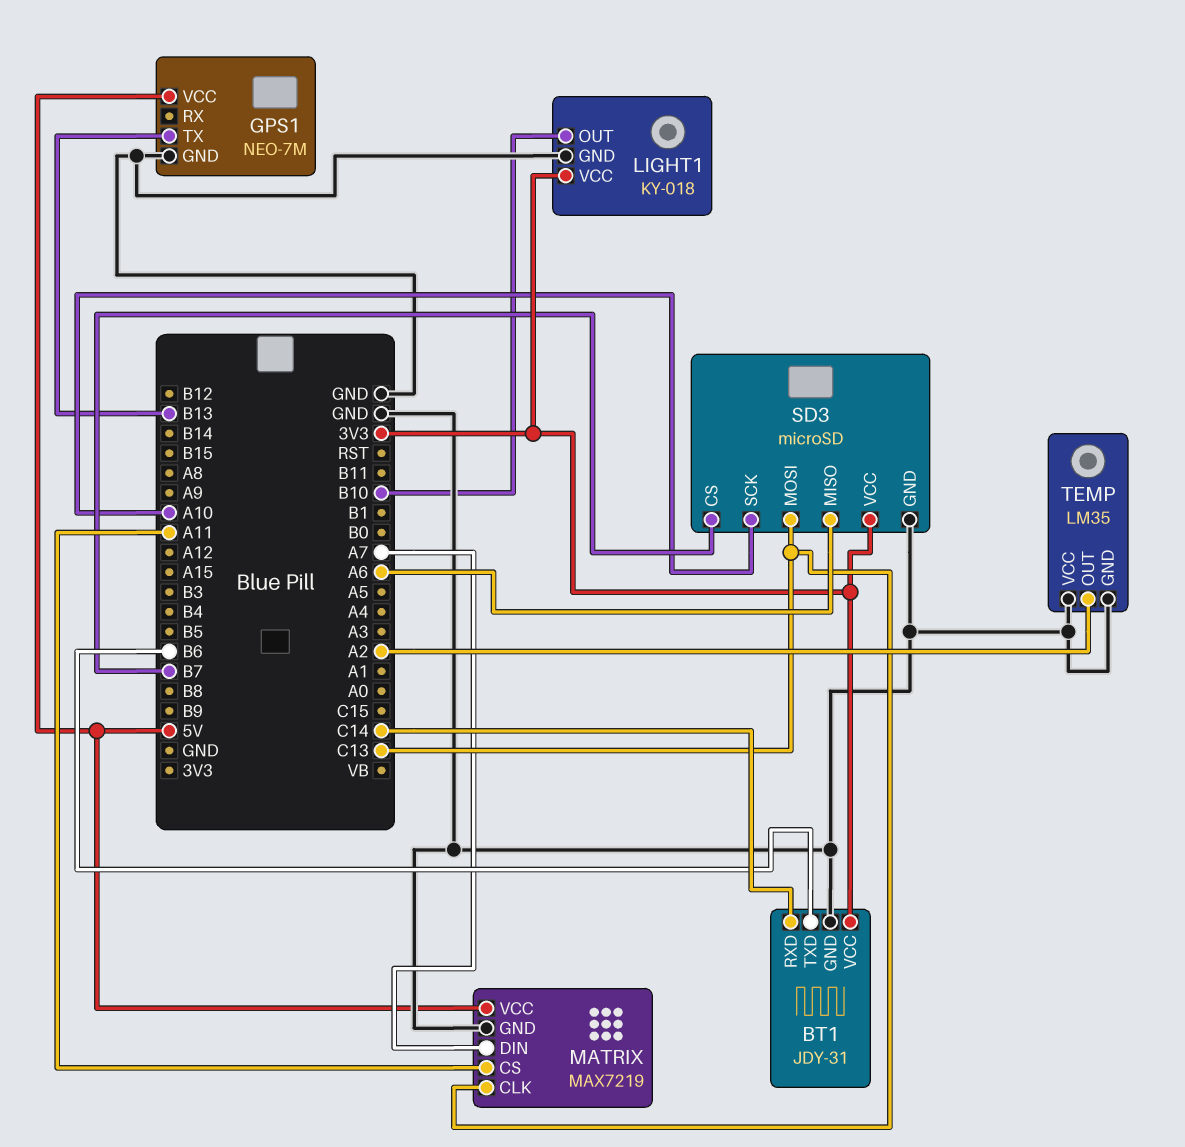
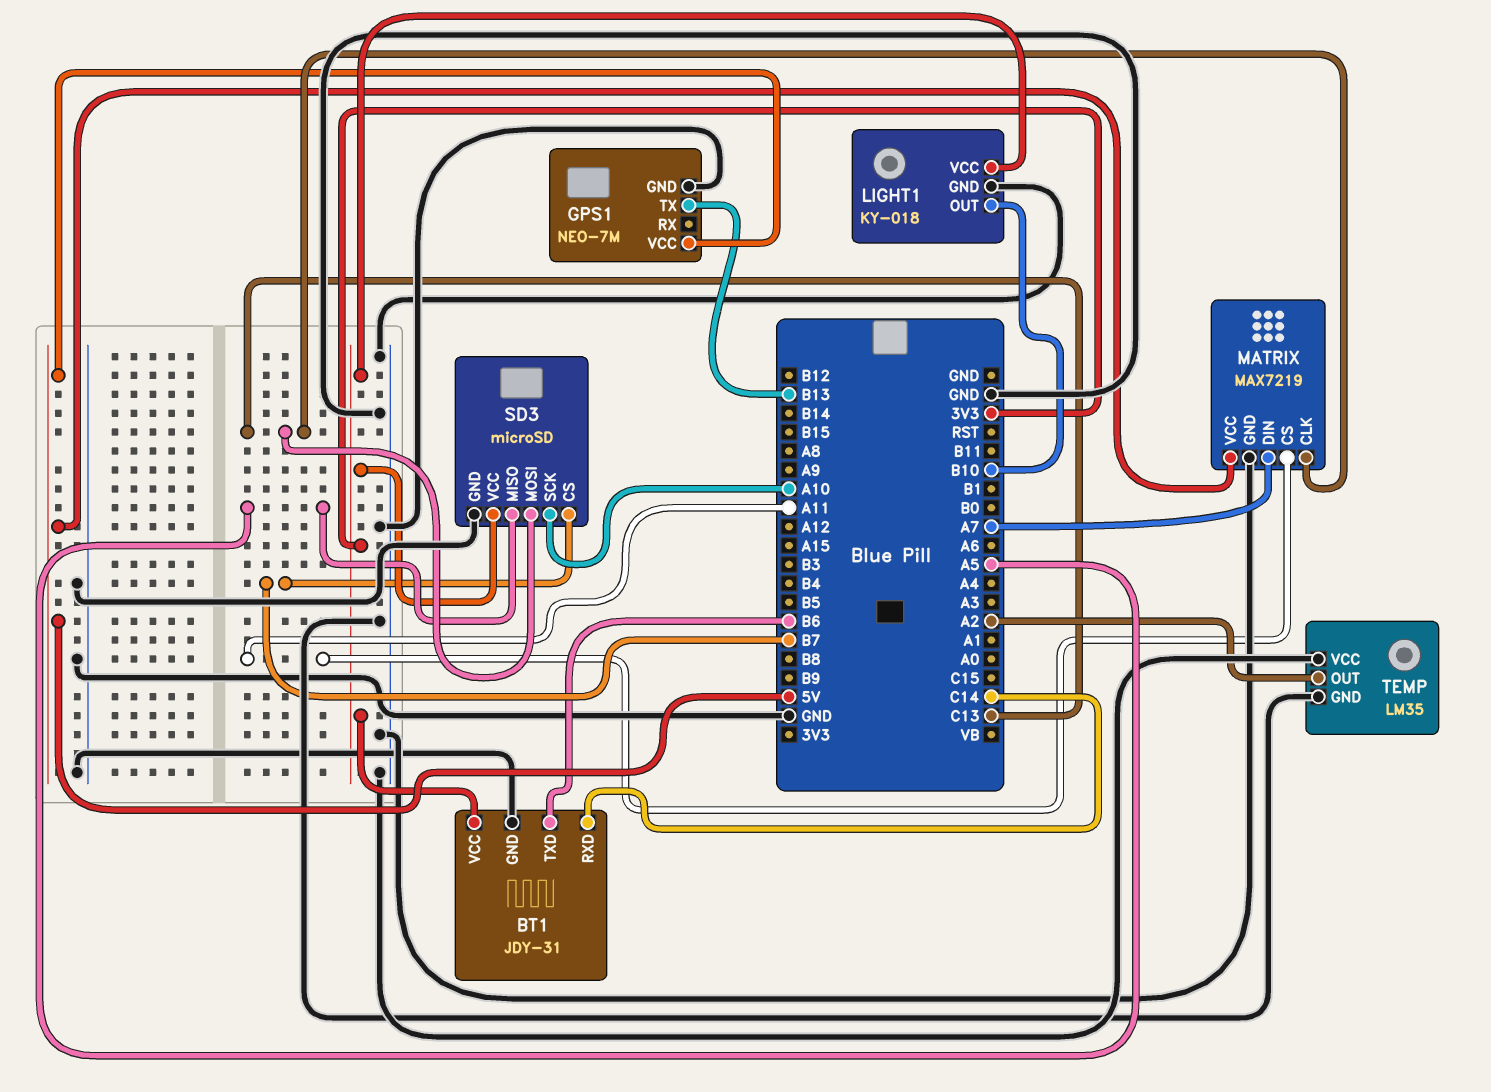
SD3 pin MISO: A6 -> A5

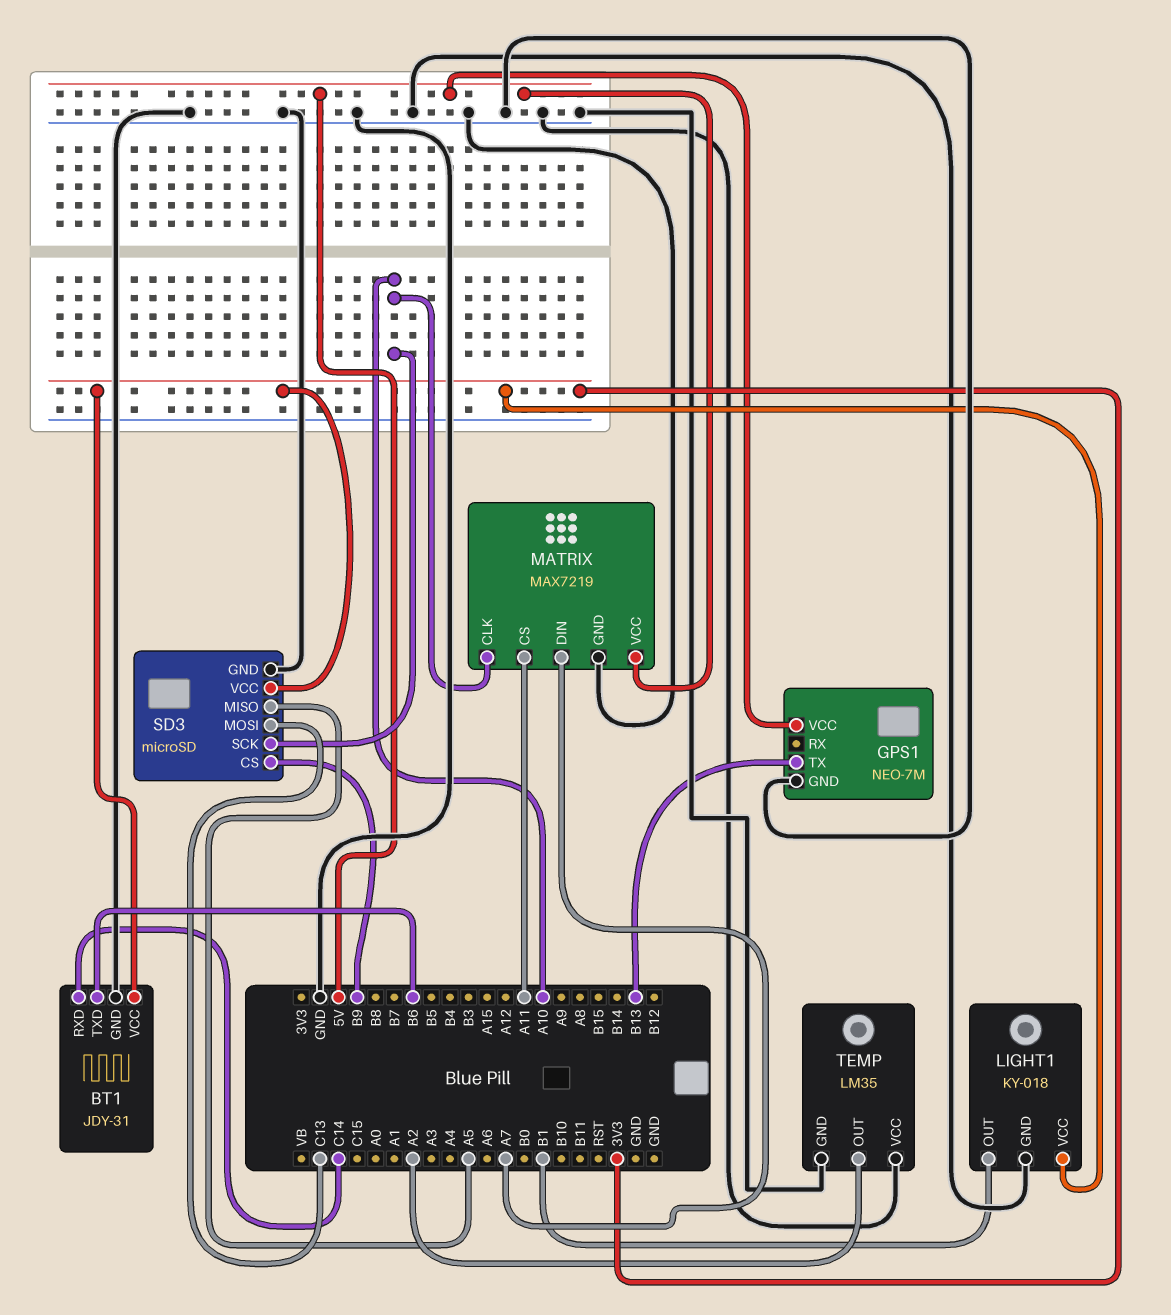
LIGHT1 pin OUT: B10 -> B1
MATRIX pin CLK: C13 -> A10
SD3 pin CS: B7 -> B9

